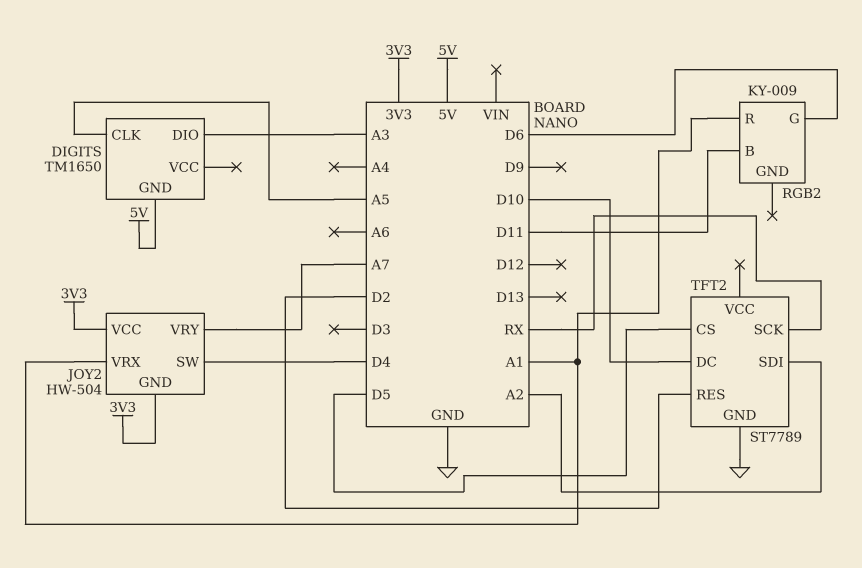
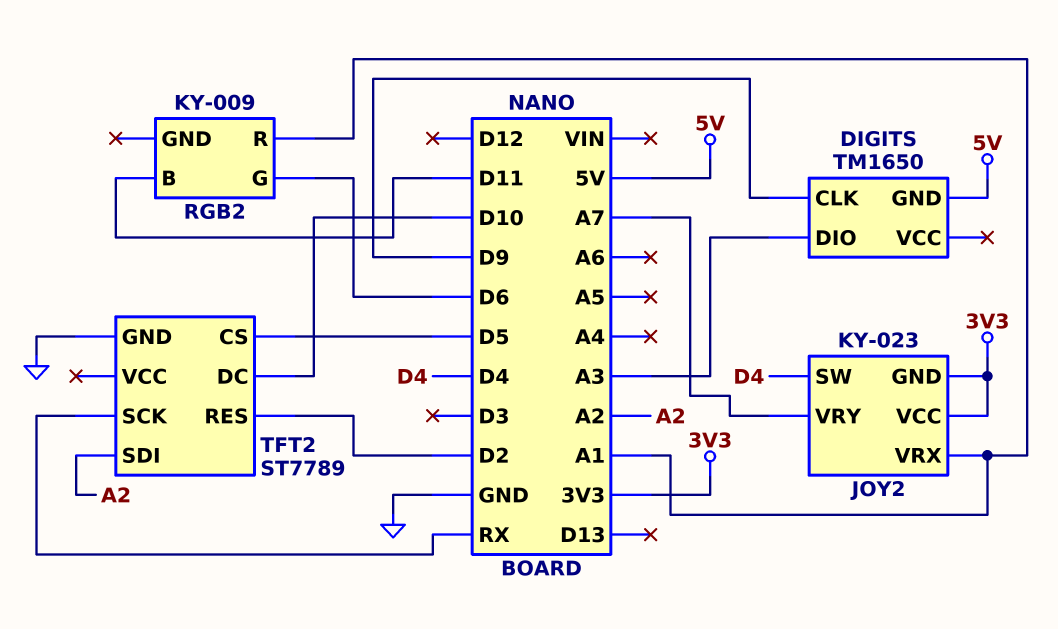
DIGITS pin CLK: A5 -> D9
JOY2: HW-504 -> KY-023

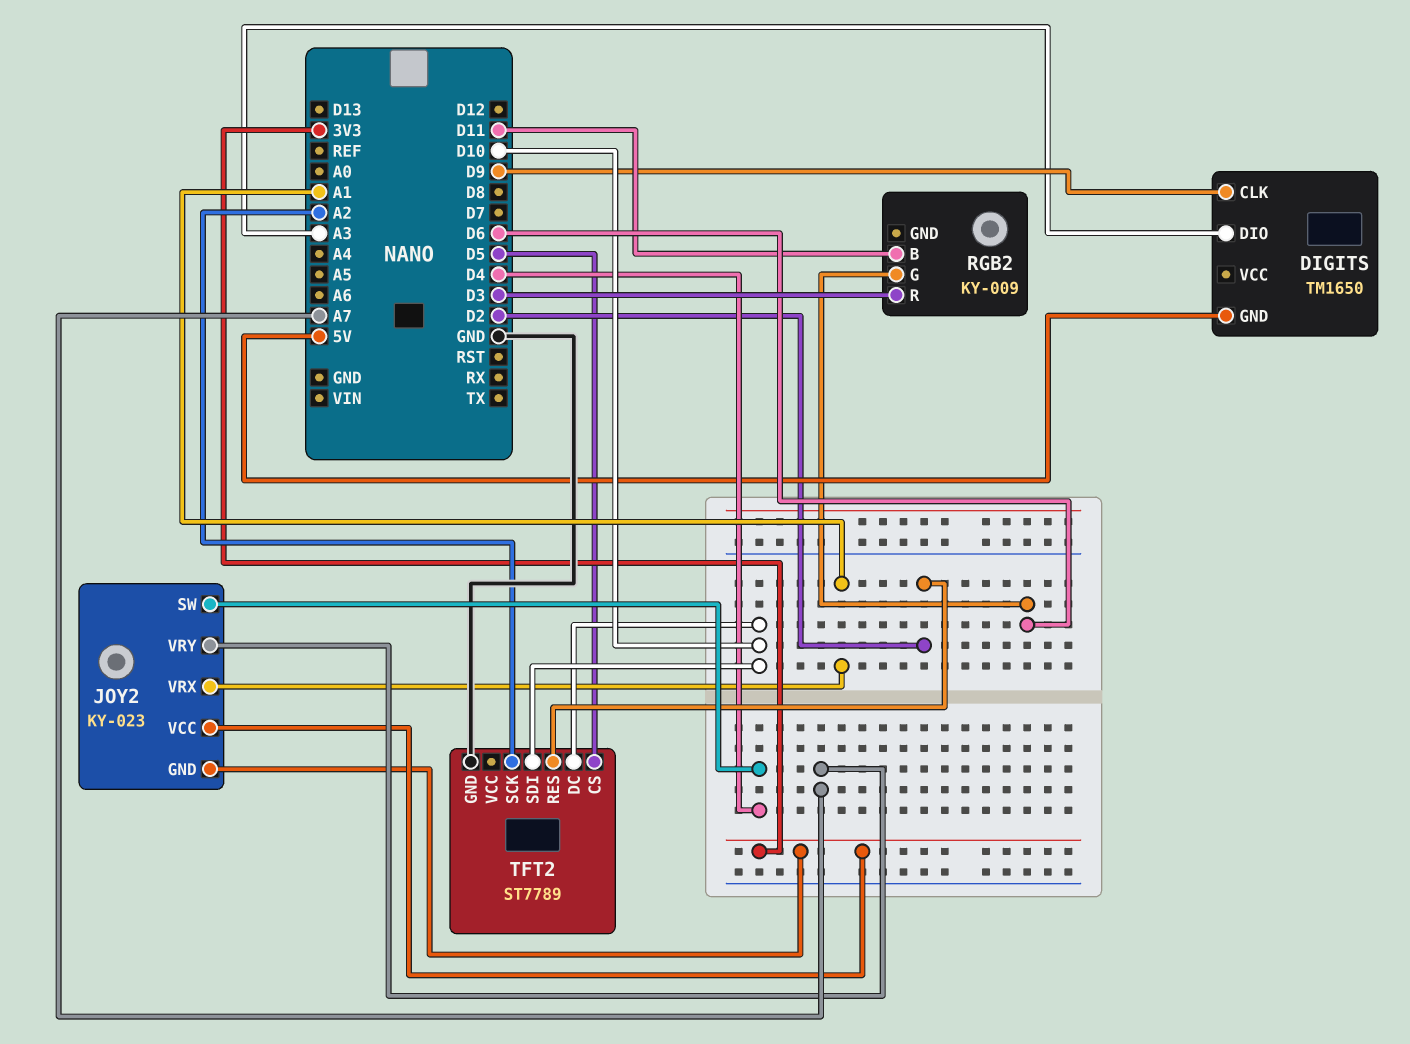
RGB2 pin R: A1 -> D3
TFT2 pin SCK: RX -> A2
TFT2 pin SDI: A2 -> D10

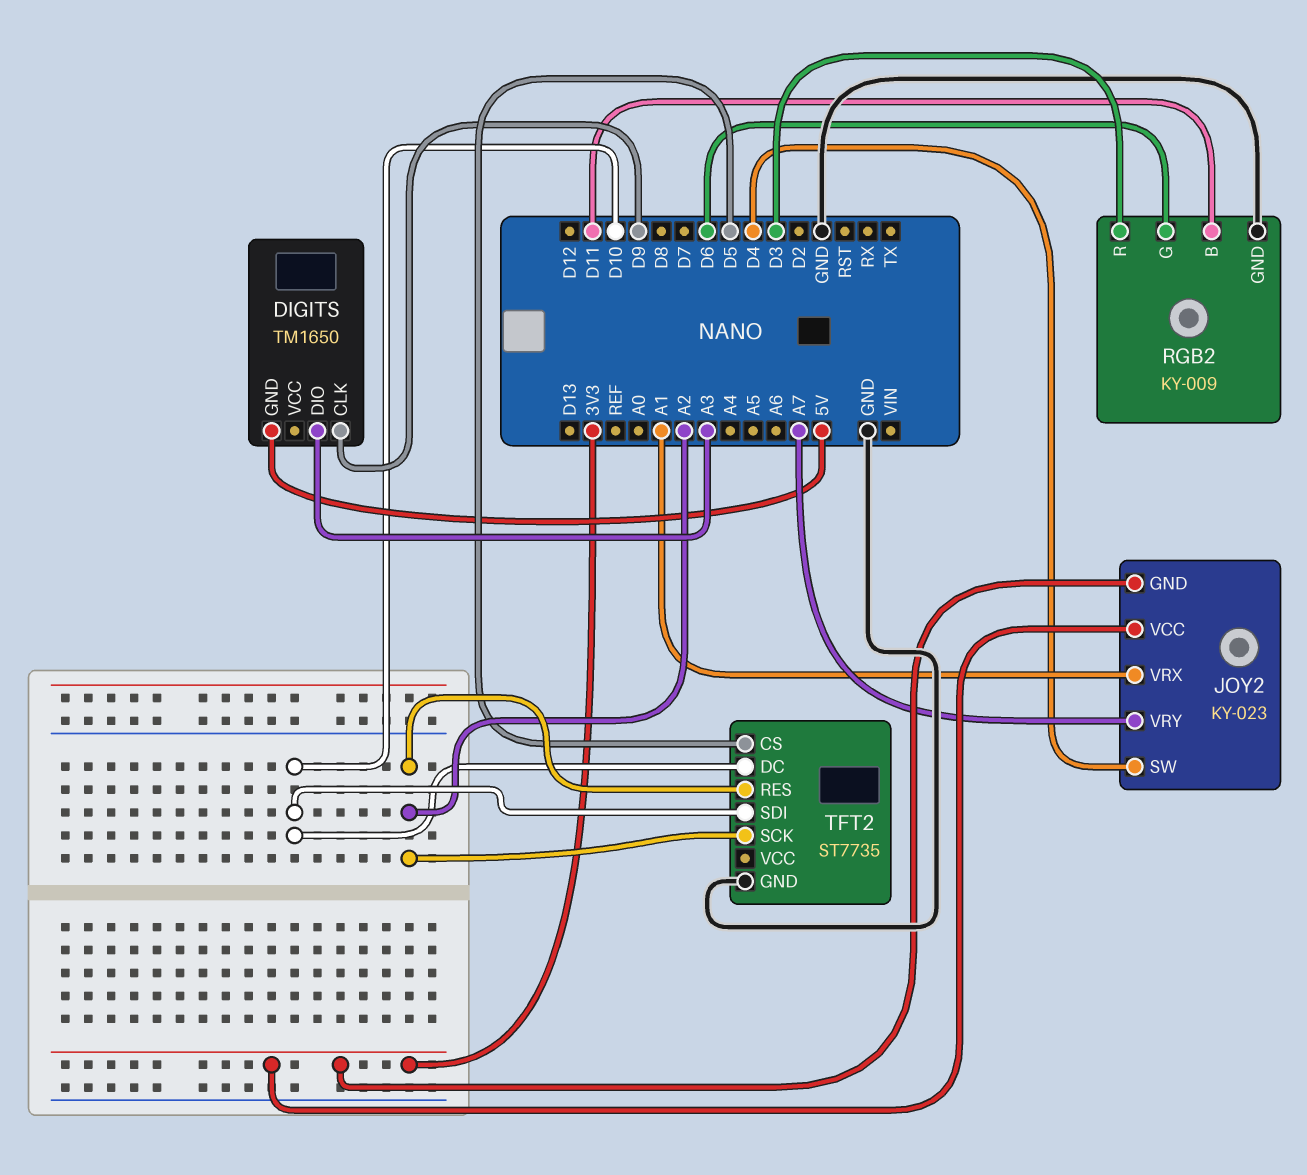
RGB2 pin GND: none -> GND
TFT2: ST7789 -> ST7735
TFT2 pin RES: D2 -> A2

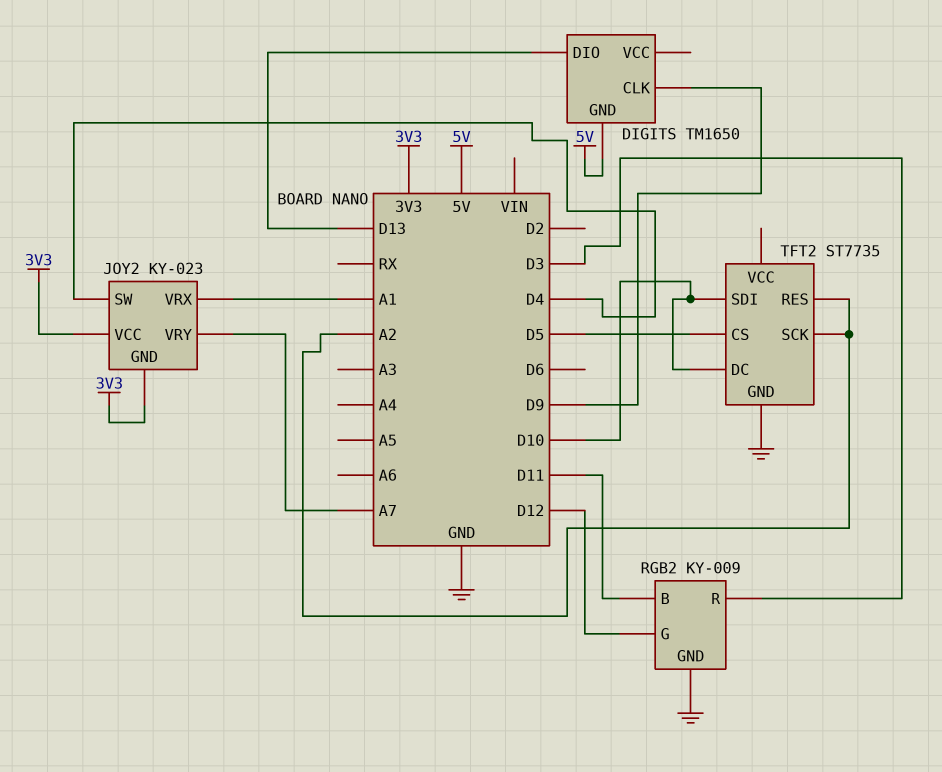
DIGITS pin DIO: A3 -> D13
RGB2 pin G: D6 -> D12

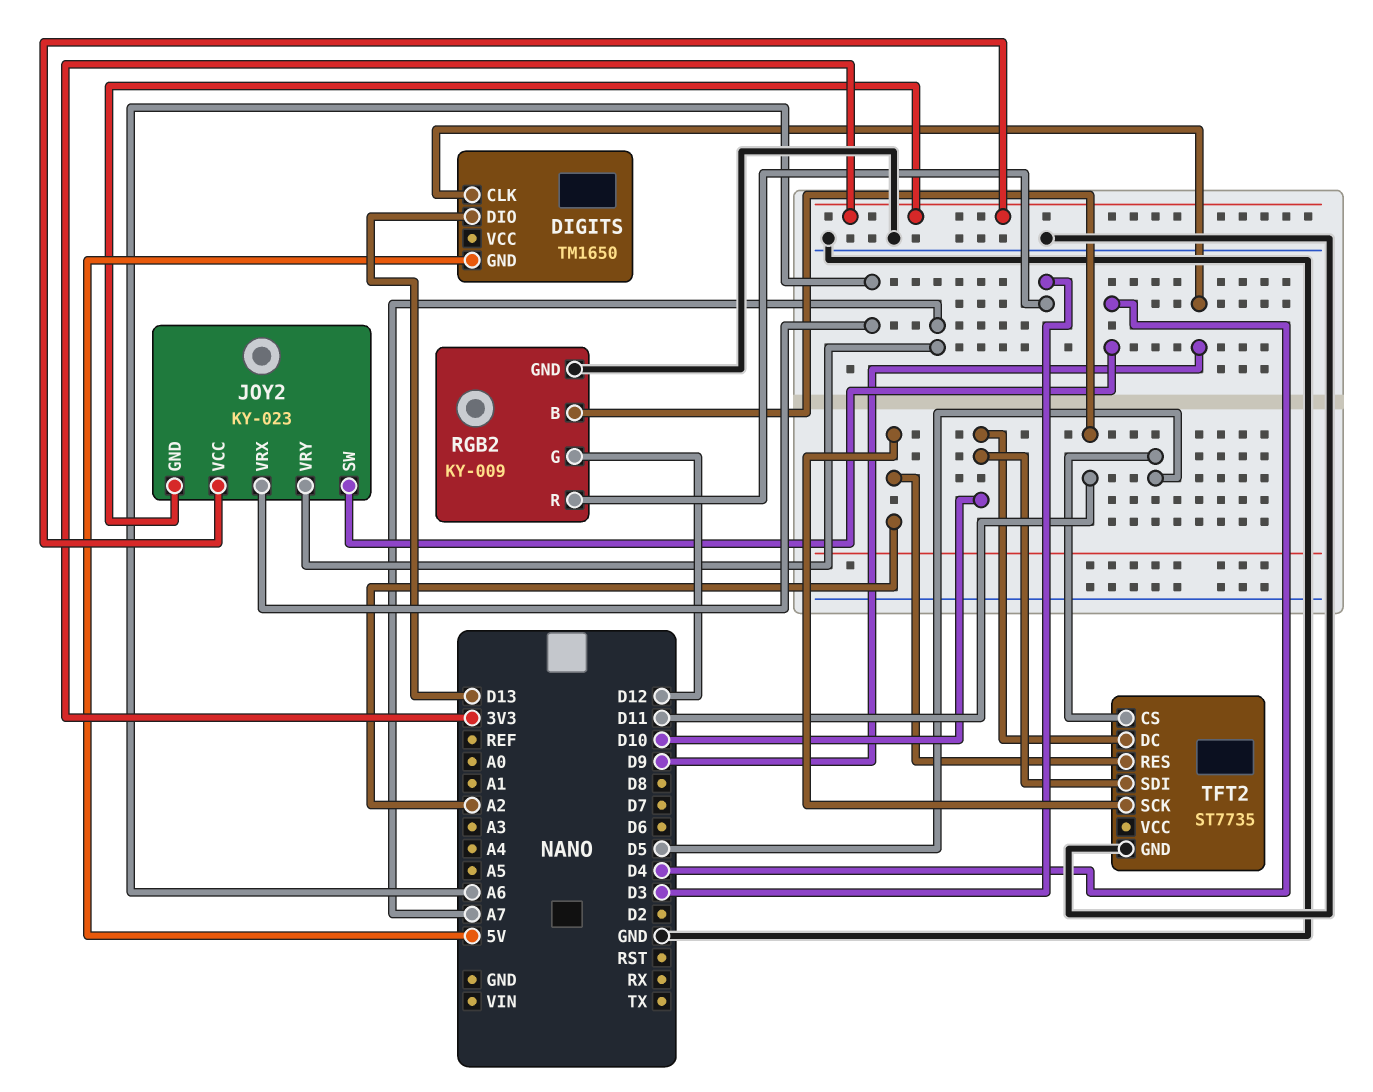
JOY2 pin VRX: A1 -> A6

